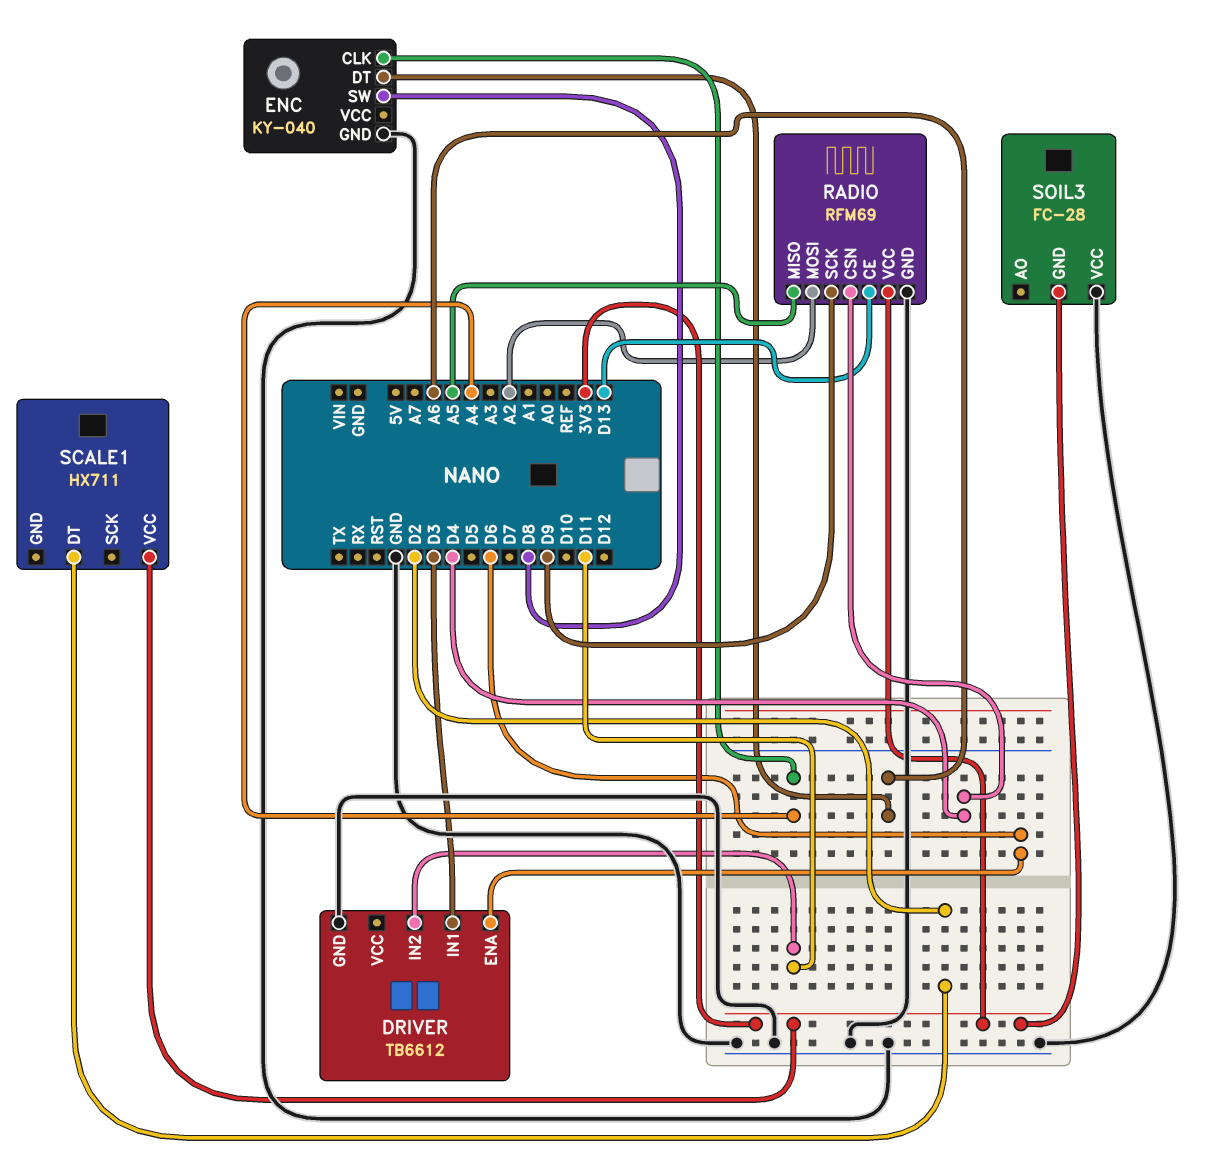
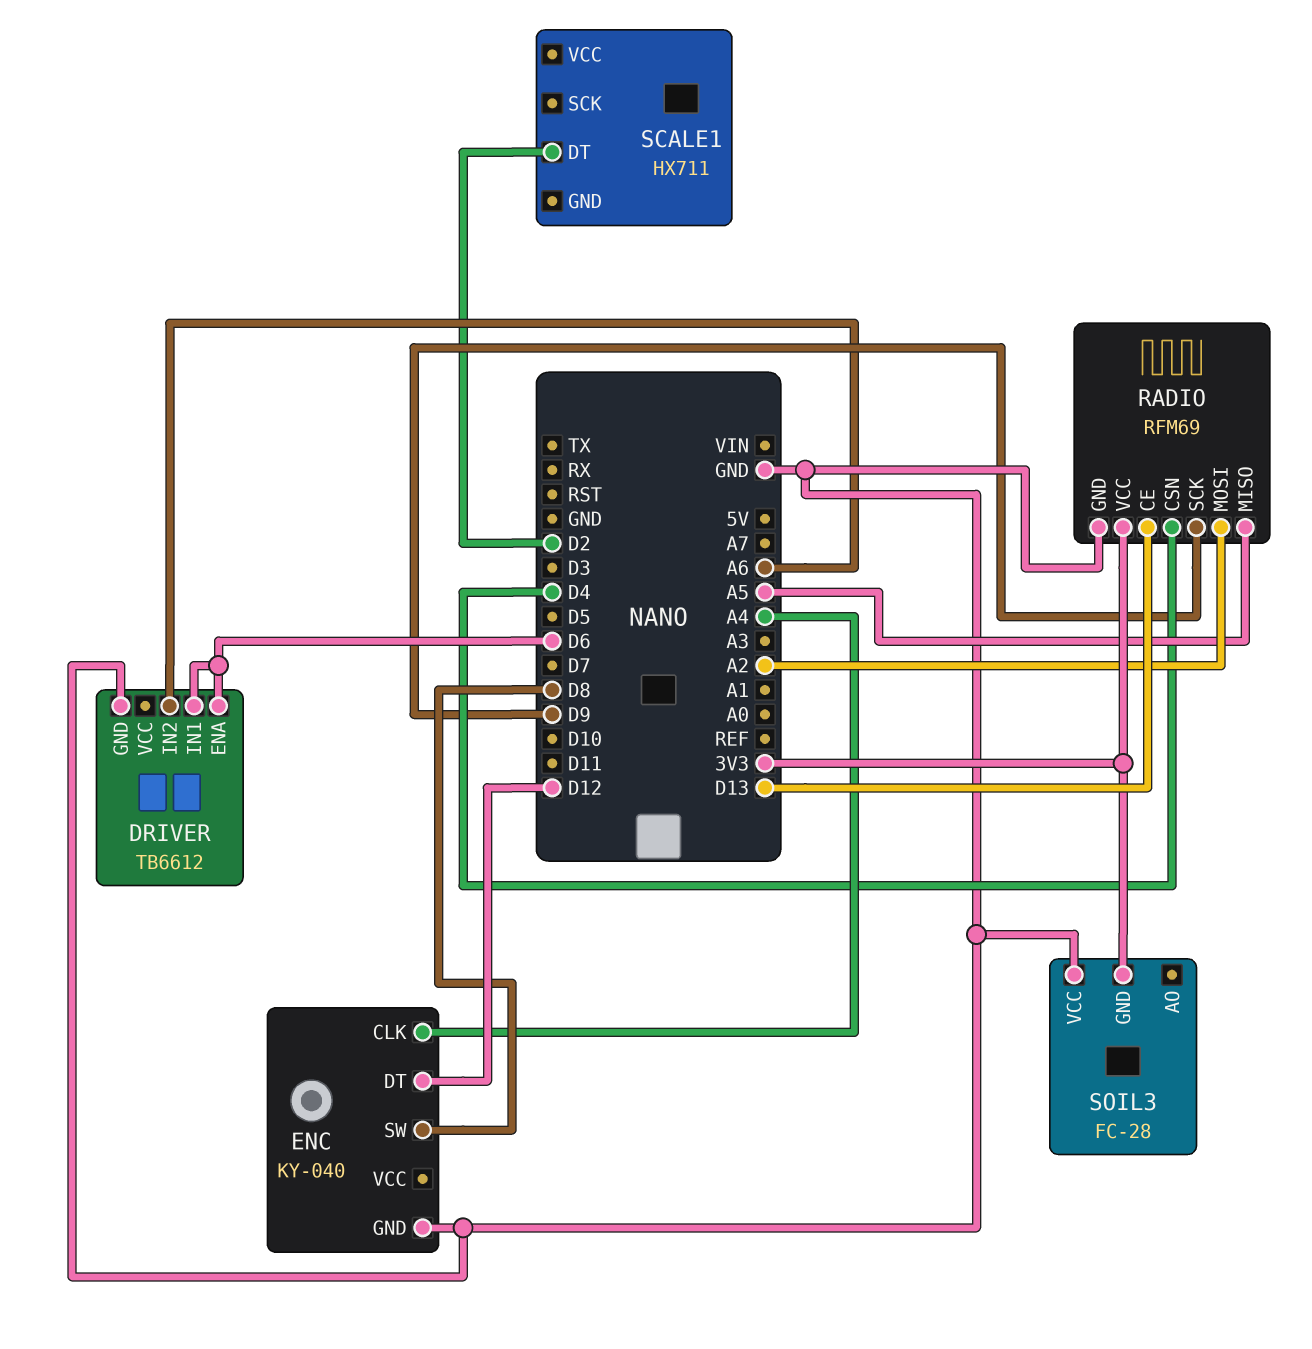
DRIVER pin IN1: D3 -> D6
DRIVER pin IN2: D11 -> A6
ENC pin DT: A6 -> D12
SCALE1 pin VCC: 3V3 -> none

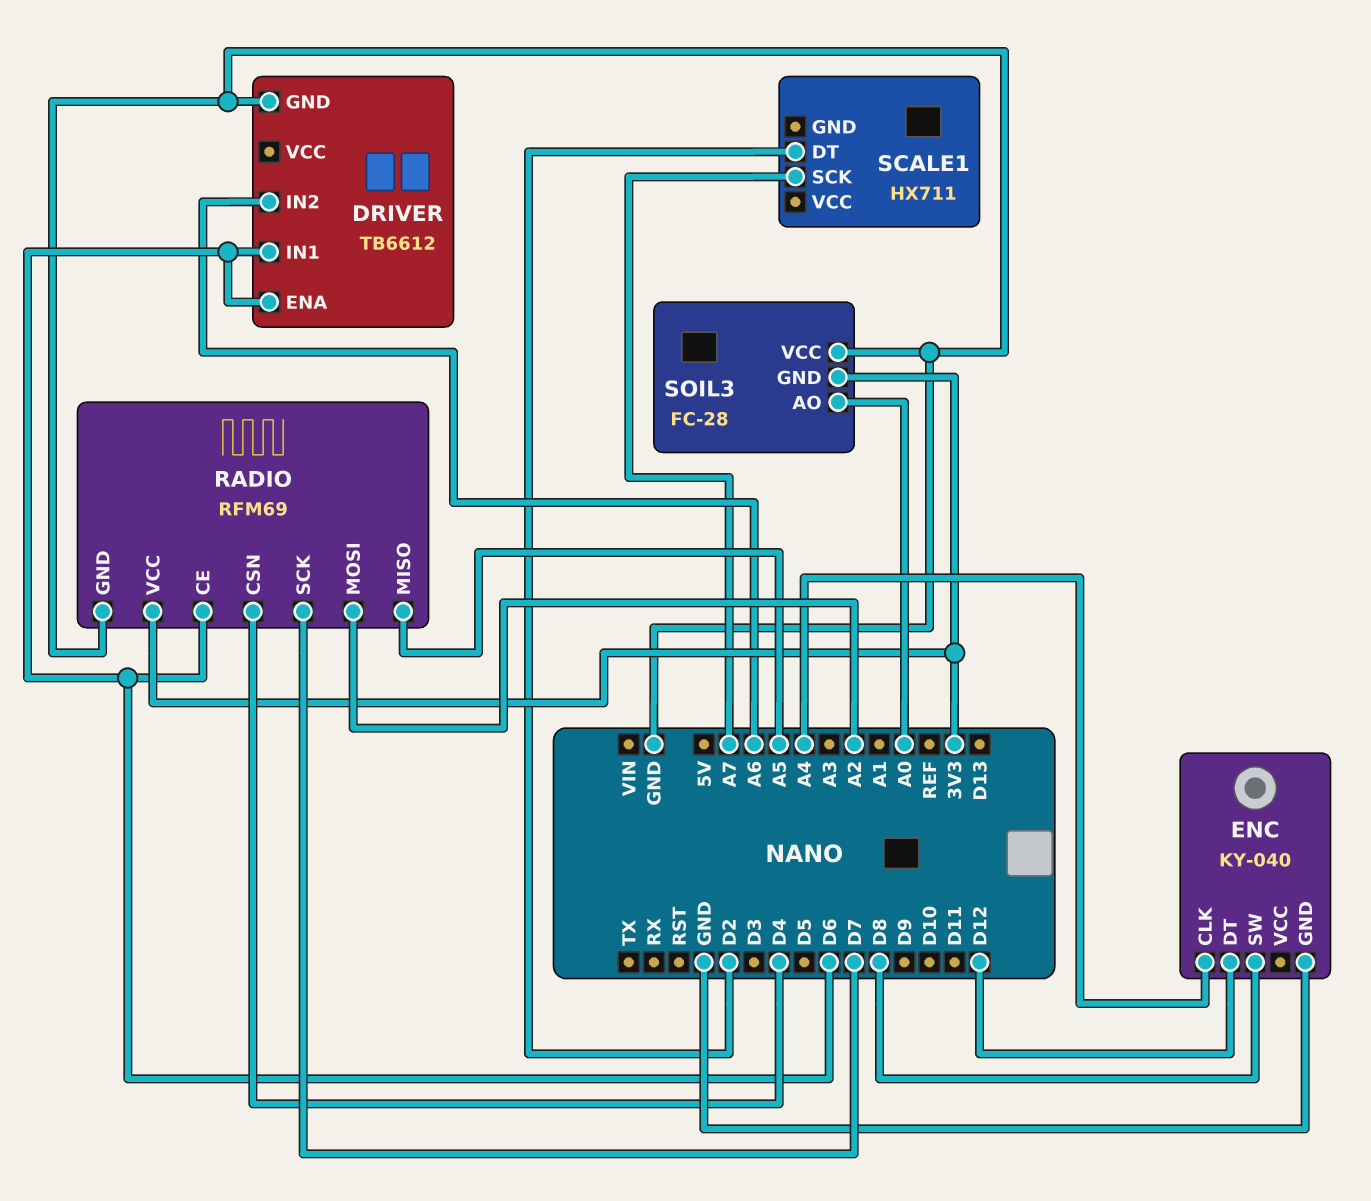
RADIO pin CE: D13 -> D6
RADIO pin SCK: D9 -> D7
SCALE1 pin SCK: none -> A7
SOIL3 pin AO: none -> A0

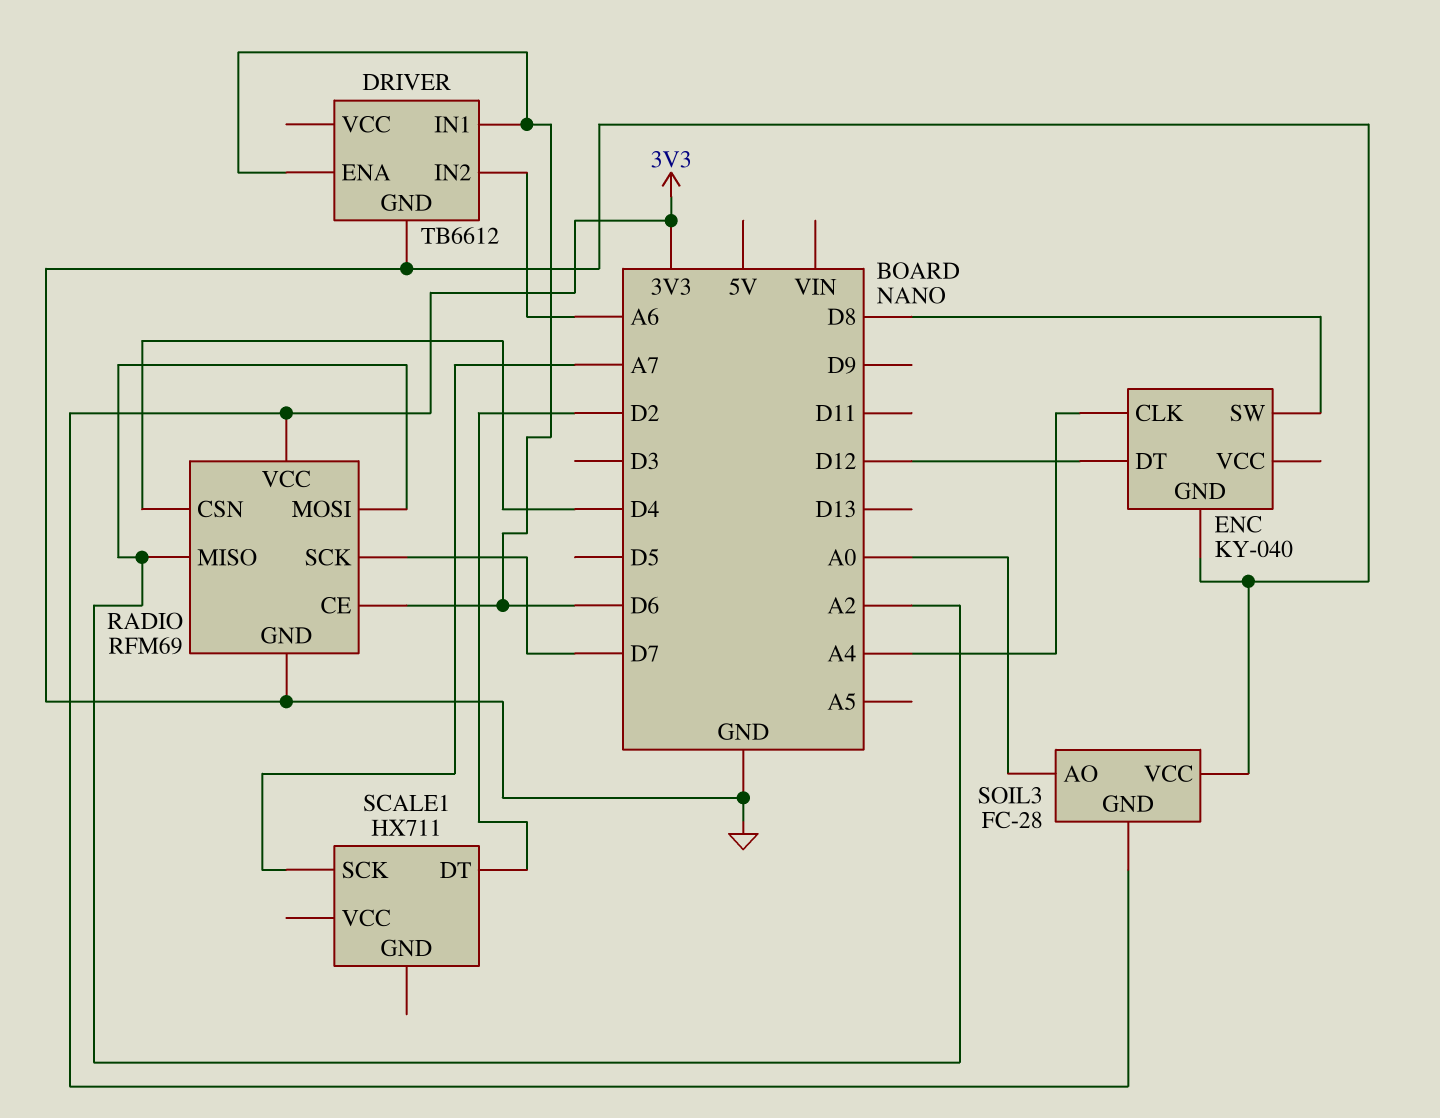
RADIO pin MISO: A5 -> A2

